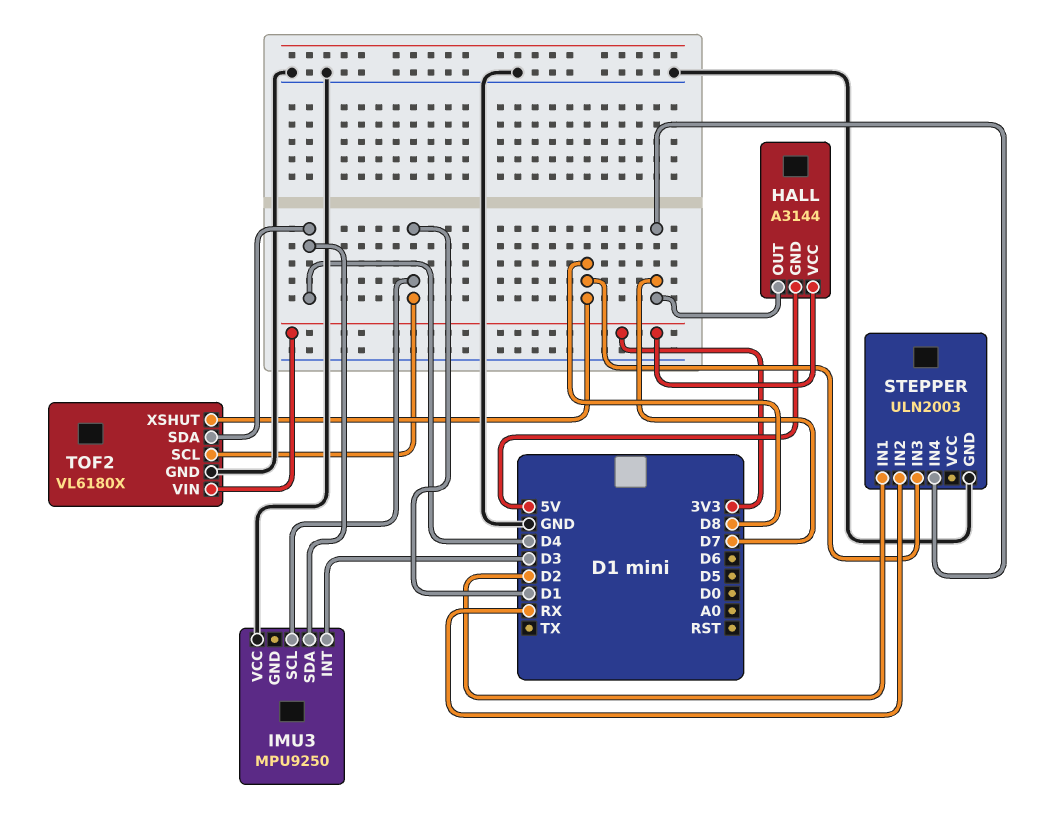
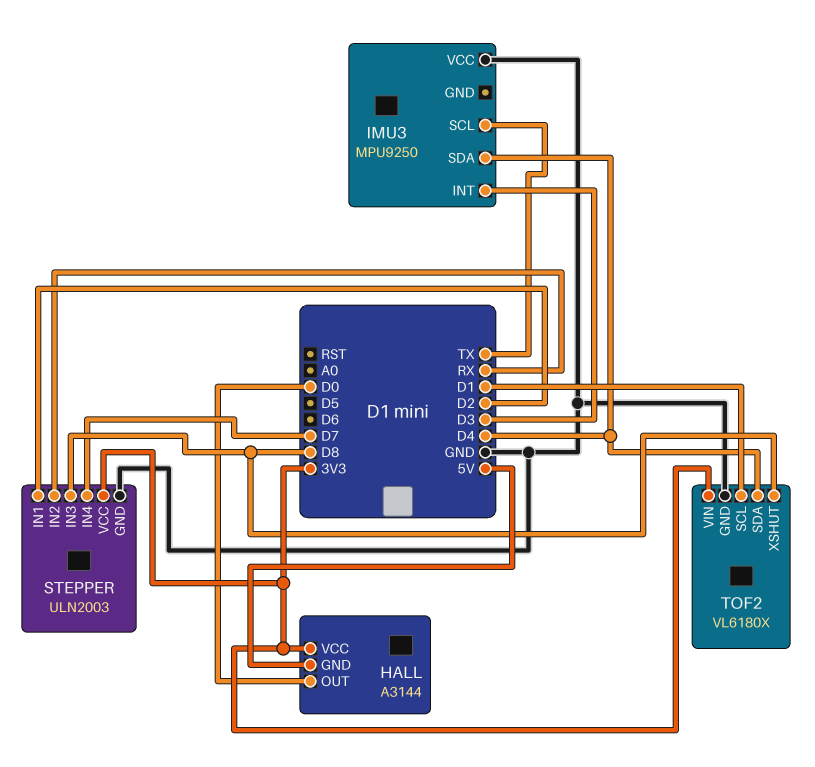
HALL pin OUT: D7 -> D0
IMU3 pin SCL: D1 -> TX
STEPPER pin VCC: none -> 3V3

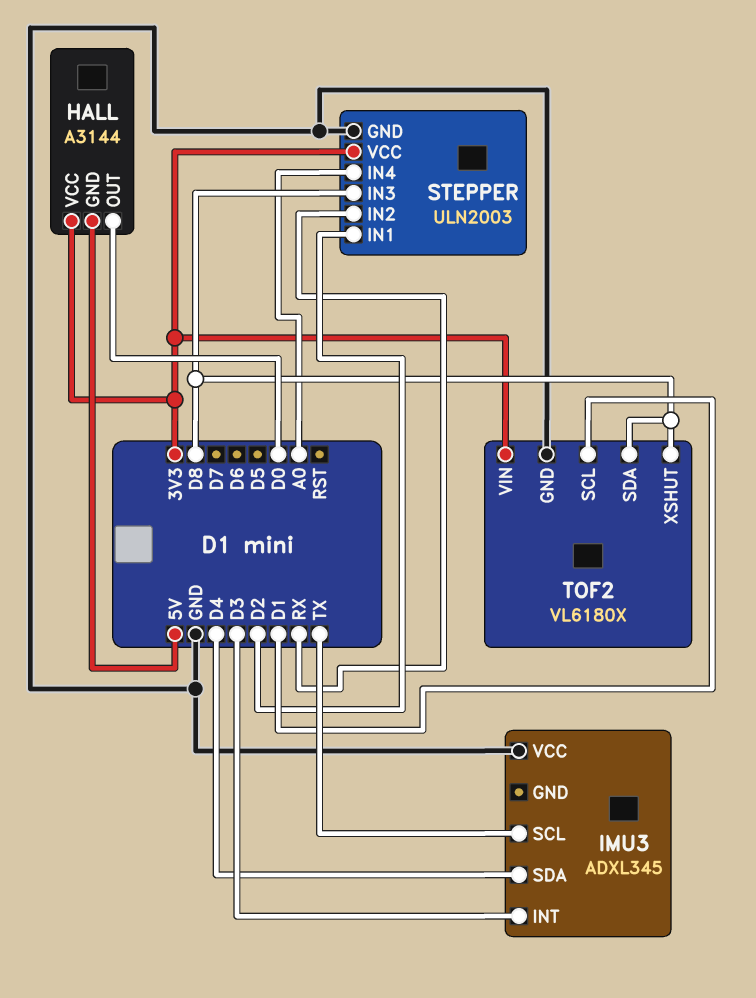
IMU3: MPU9250 -> ADXL345
STEPPER pin IN4: D7 -> A0
TOF2 pin SDA: D4 -> D8

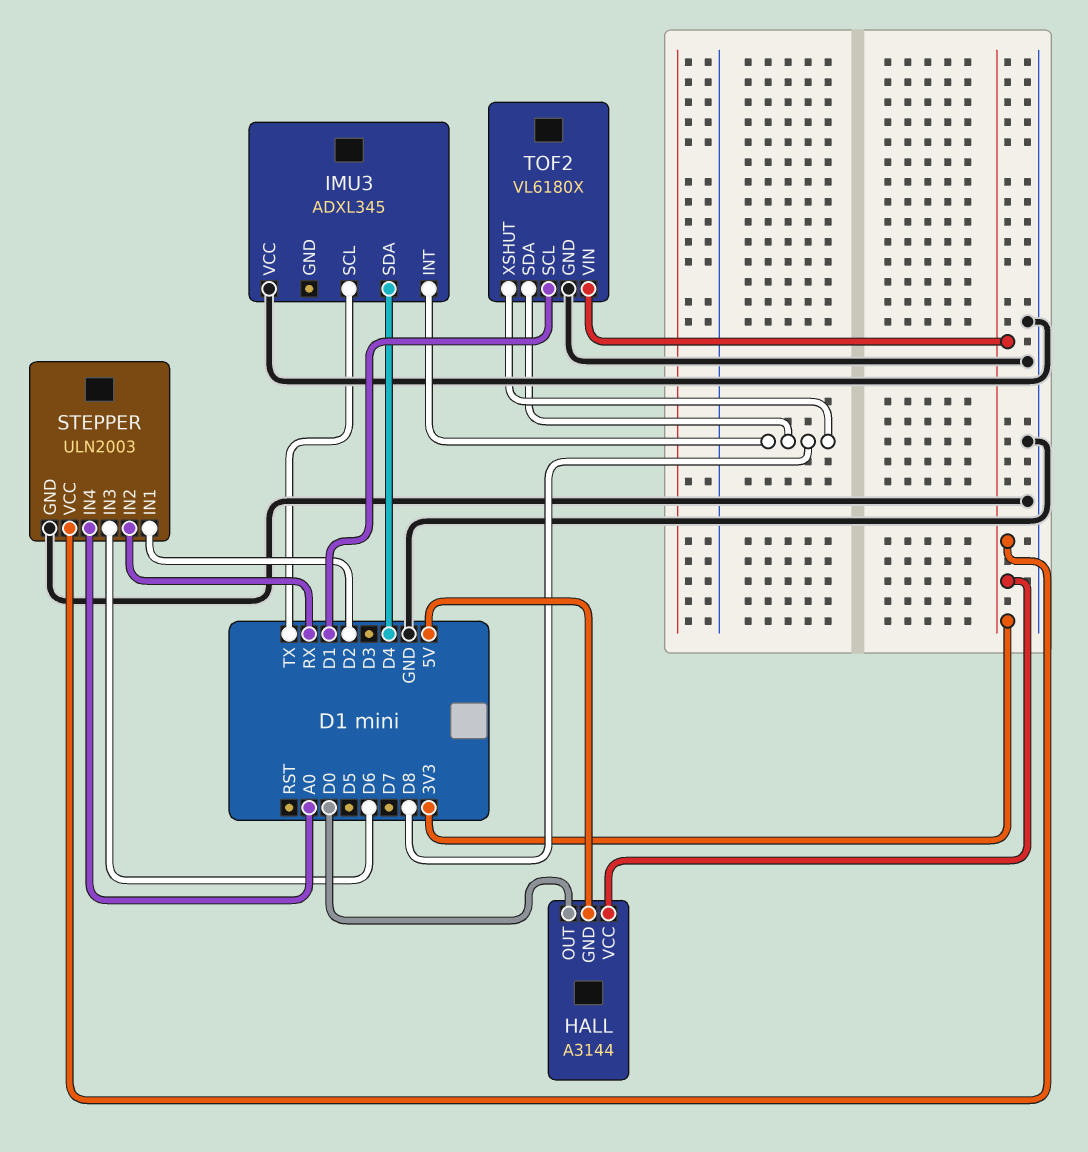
IMU3 pin INT: D3 -> D8
STEPPER pin IN3: D8 -> D6

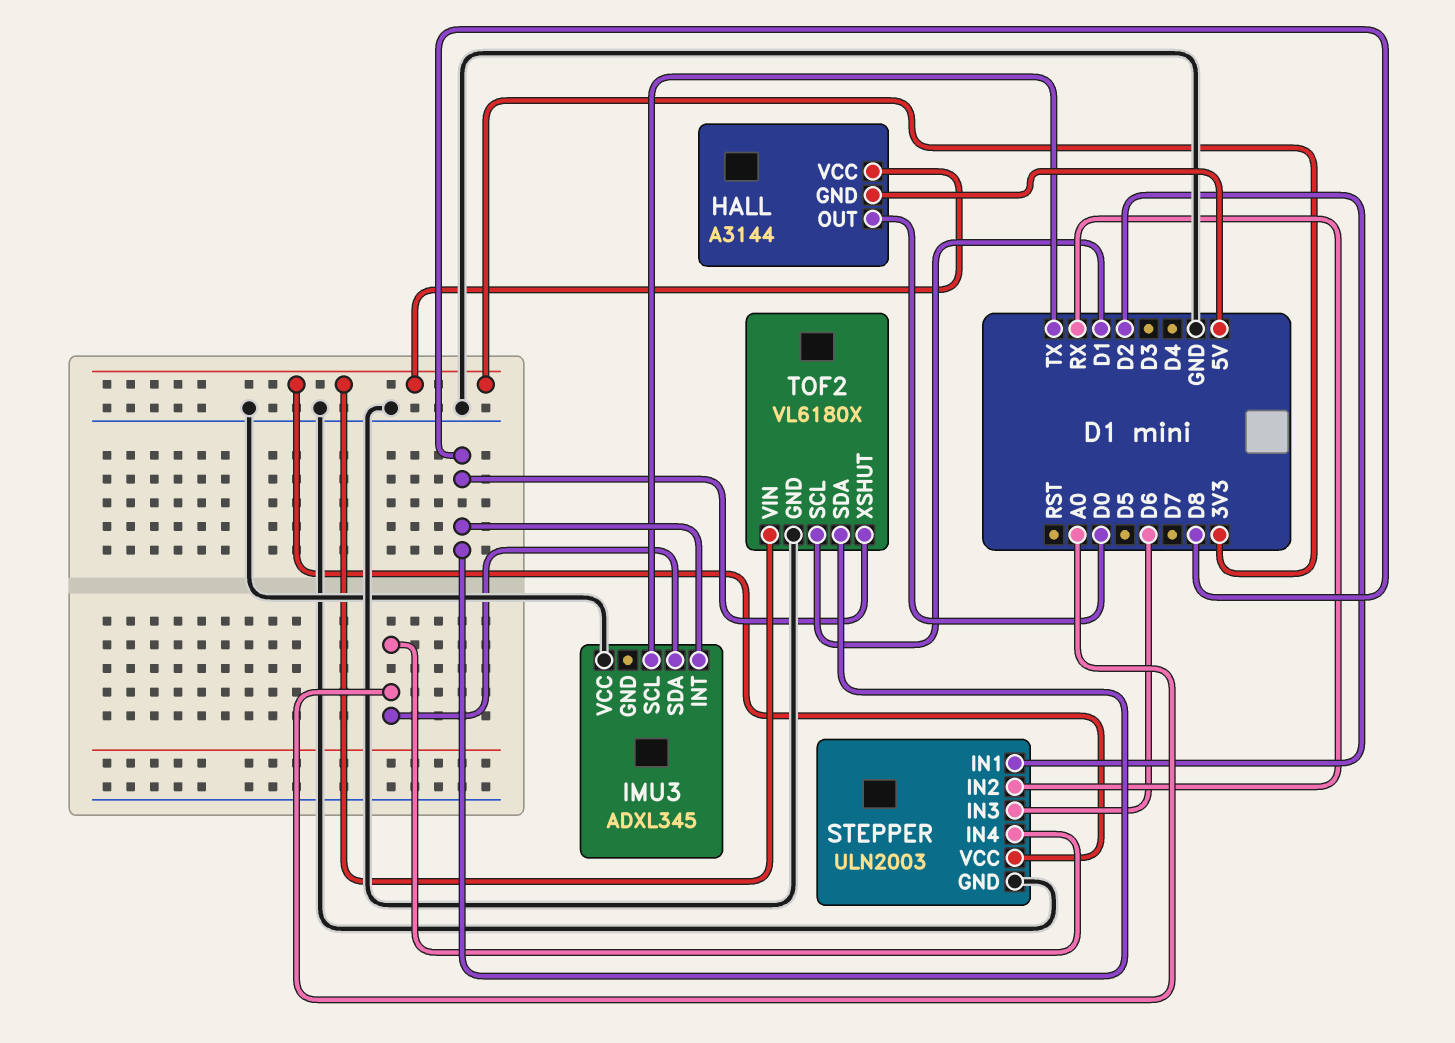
IMU3 pin SDA: D4 -> A0

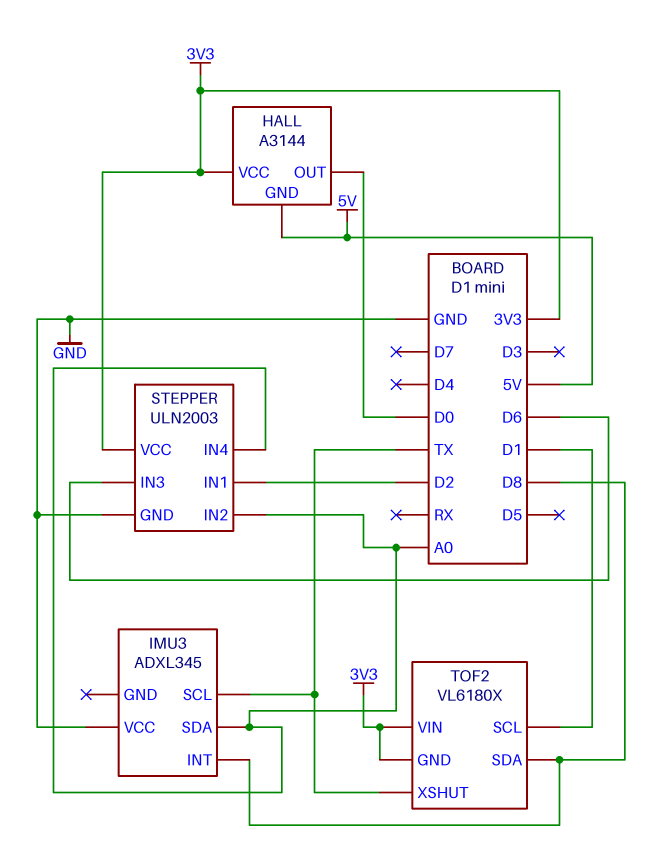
STEPPER pin IN2: RX -> A0
TOF2 pin GND: GND -> 3V3
TOF2 pin XSHUT: D8 -> TX

